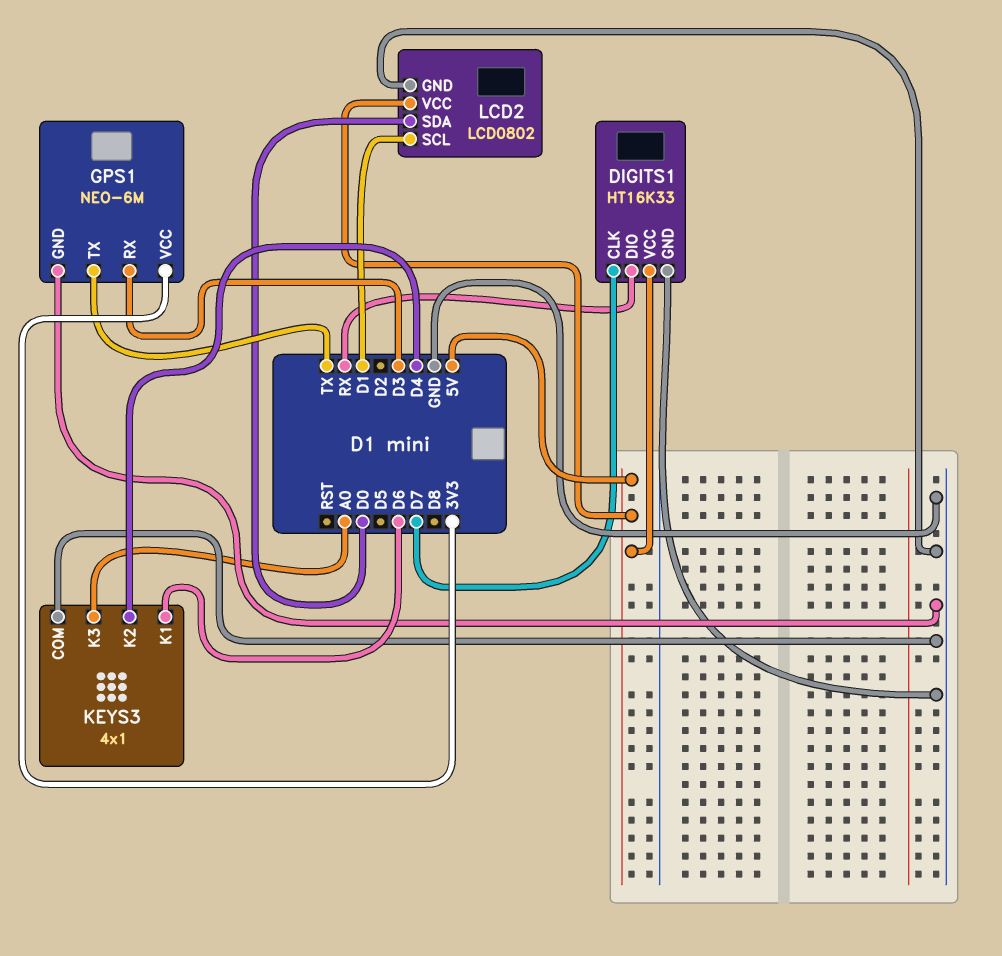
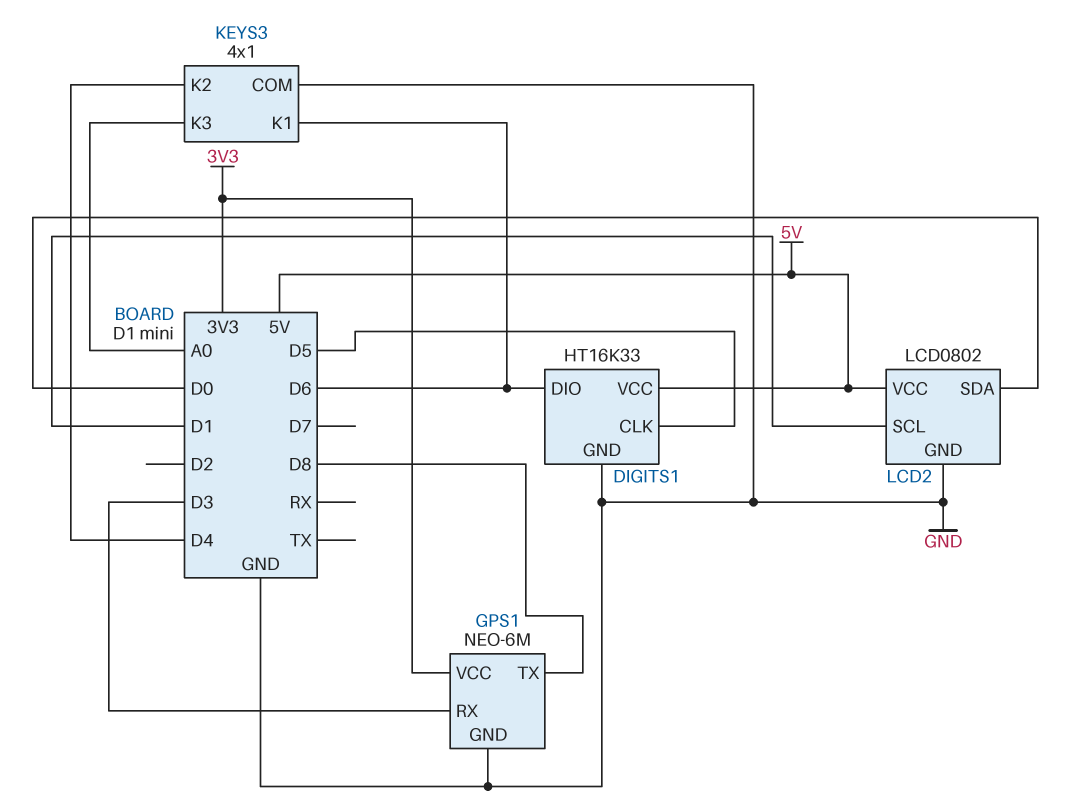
DIGITS1 pin CLK: D7 -> D5
DIGITS1 pin DIO: RX -> D6
GPS1 pin TX: TX -> D8

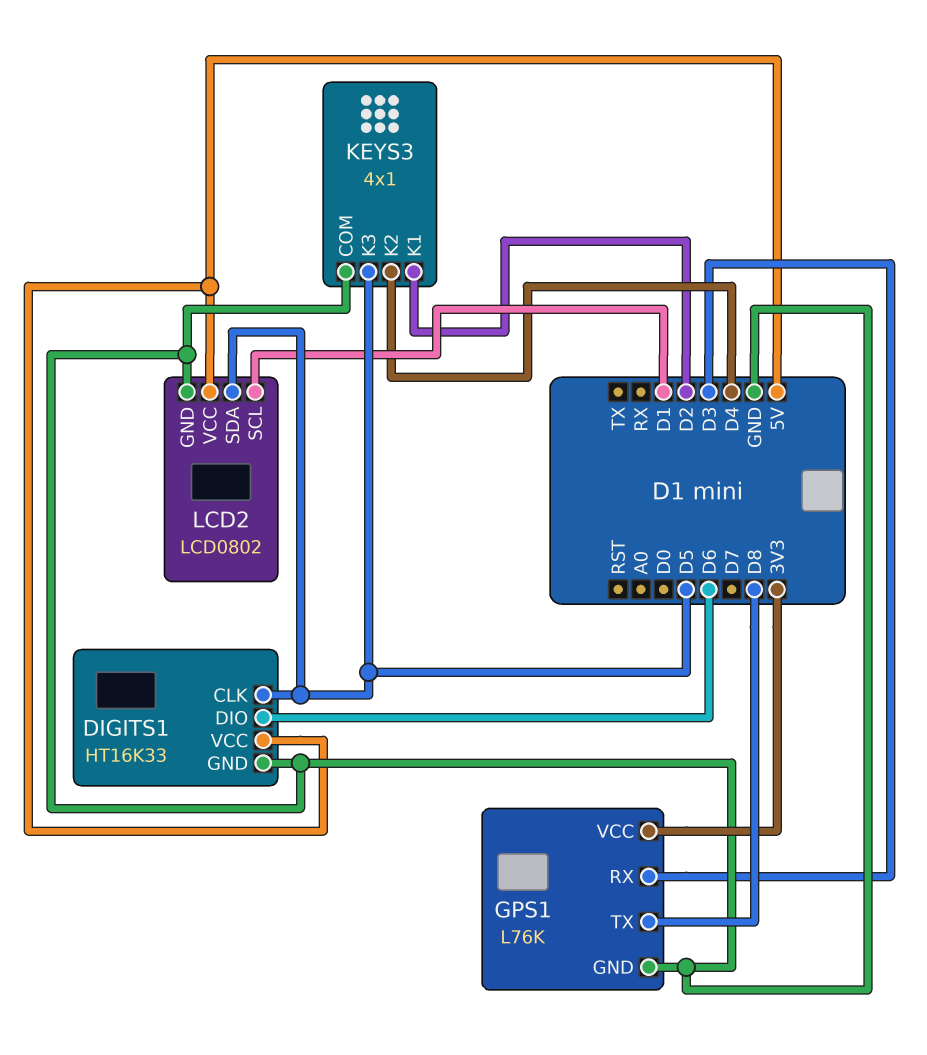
GPS1: NEO-6M -> L76K
KEYS3 pin K1: D6 -> D2
KEYS3 pin K3: A0 -> D5
LCD2 pin SDA: D0 -> D5

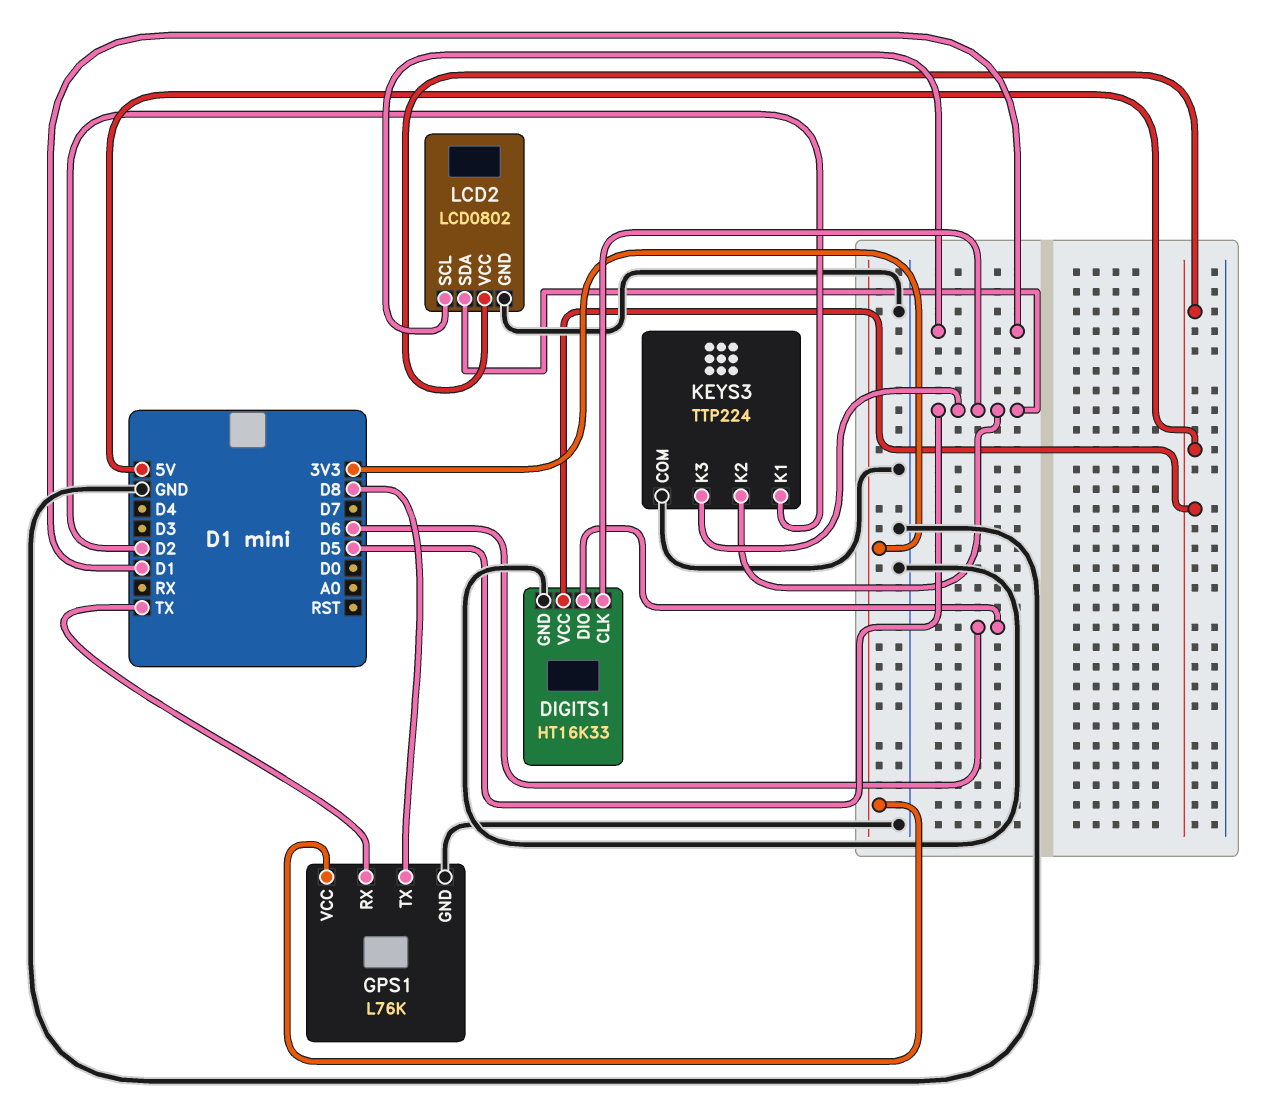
GPS1 pin RX: D3 -> TX
KEYS3: 4x1 -> TTP224
KEYS3 pin K2: D4 -> D5

